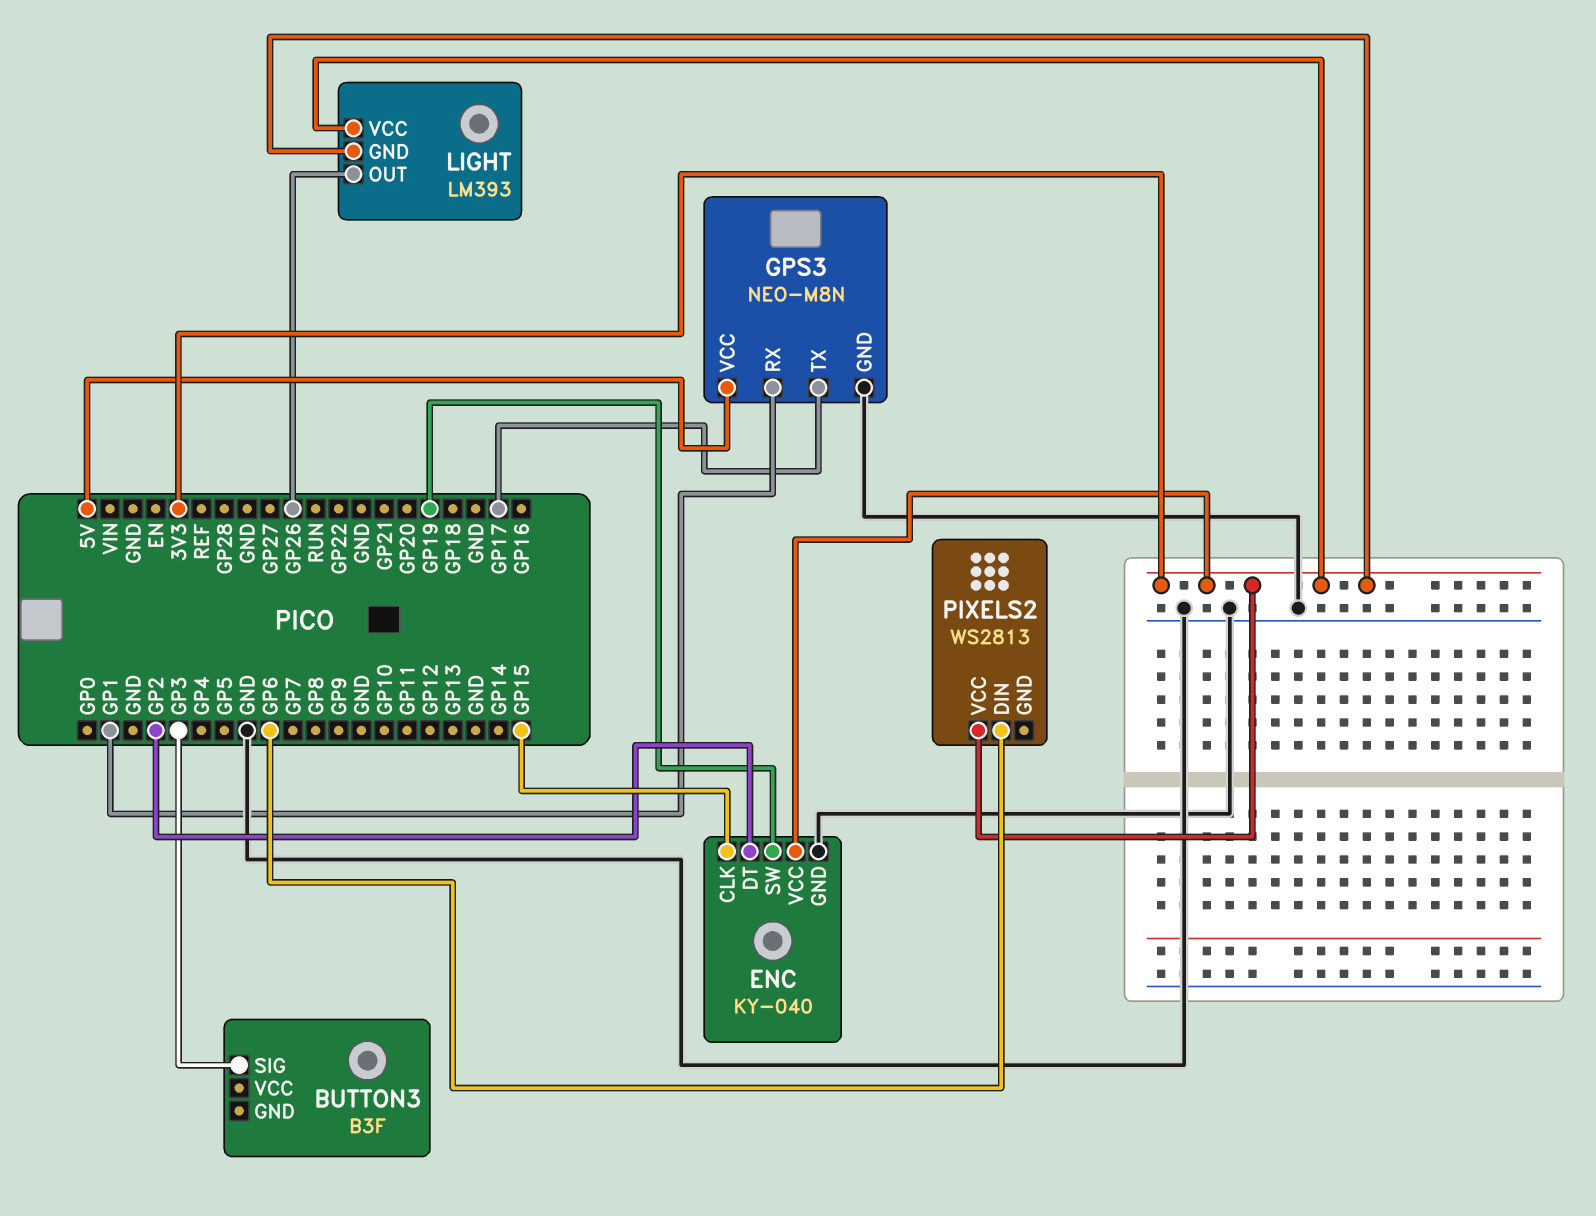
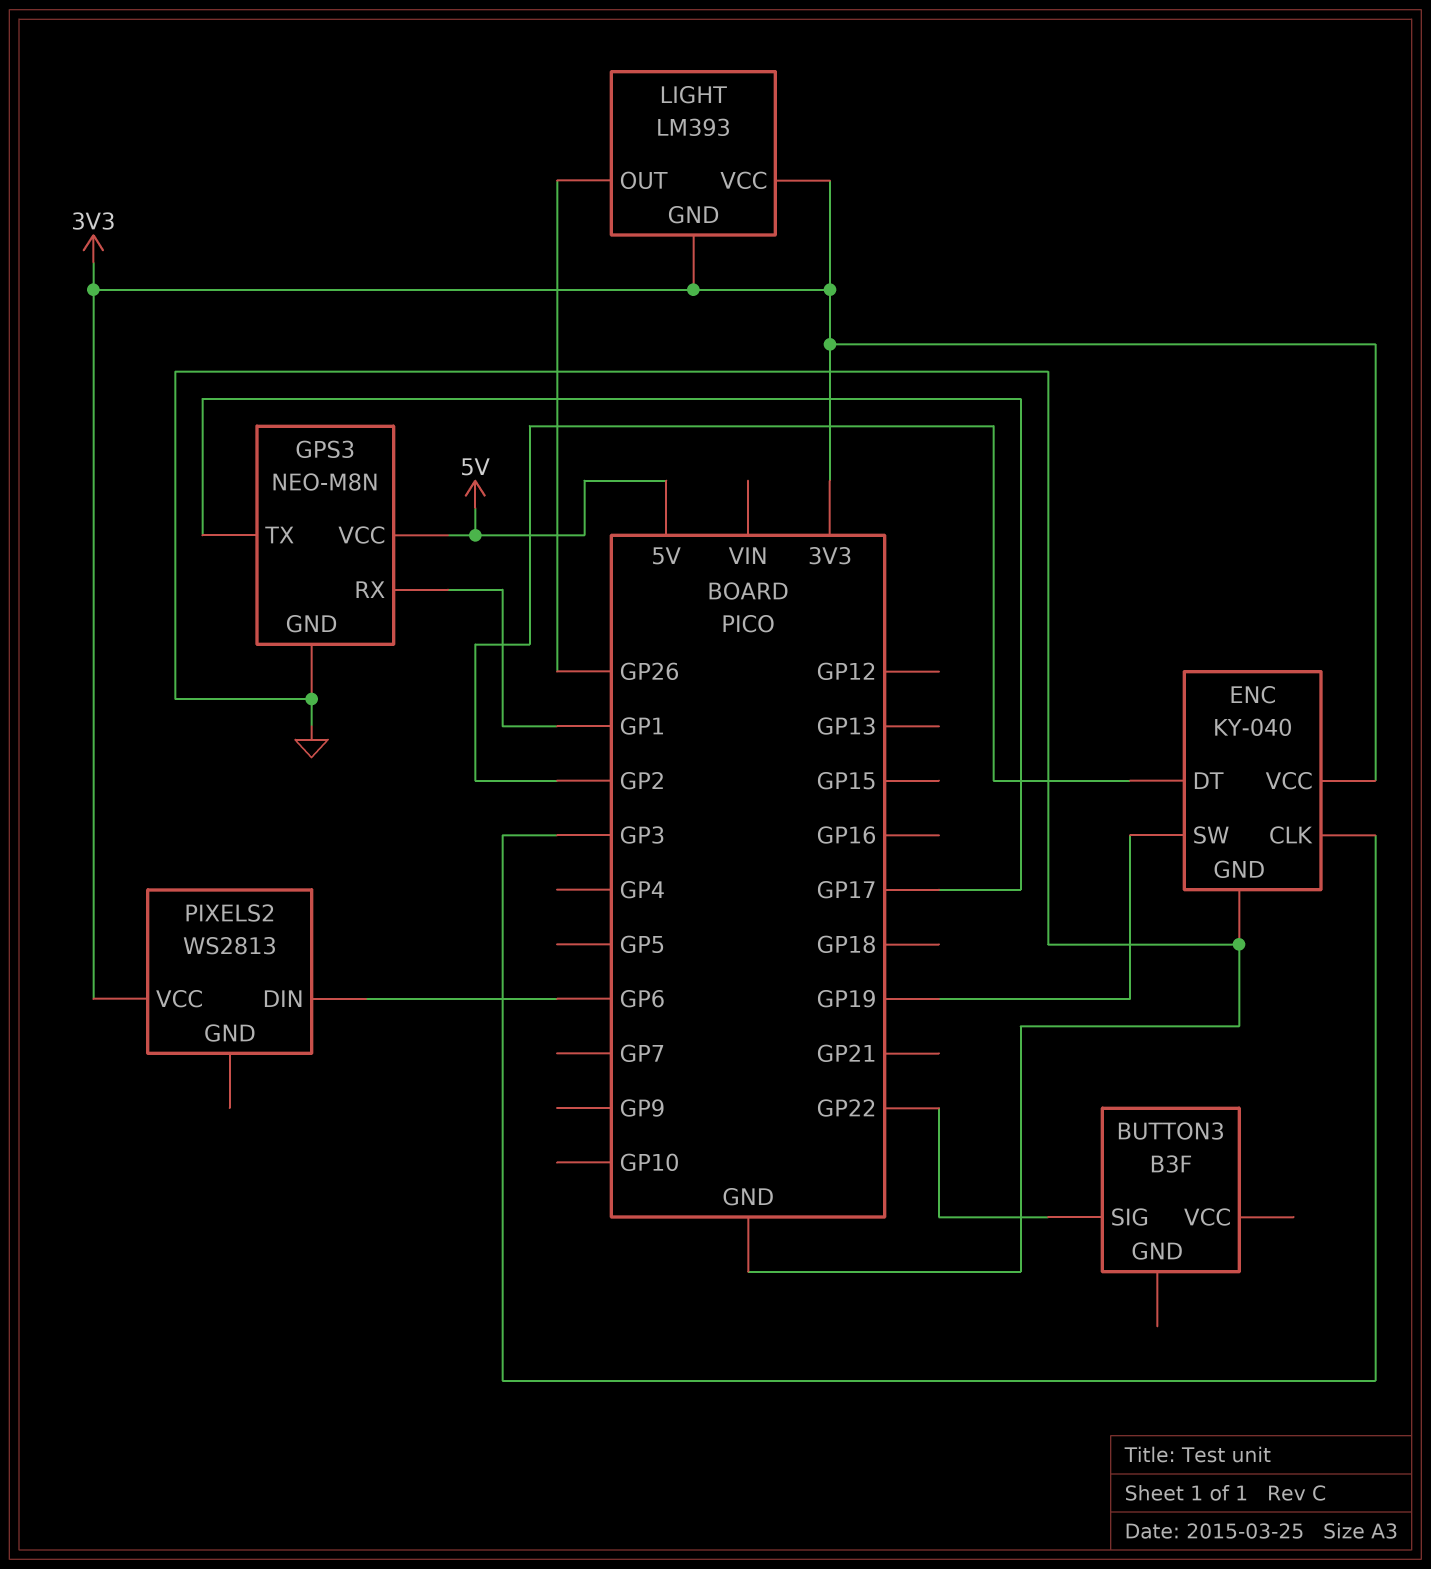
BUTTON3 pin SIG: GP3 -> GP22
ENC pin CLK: GP15 -> GP3

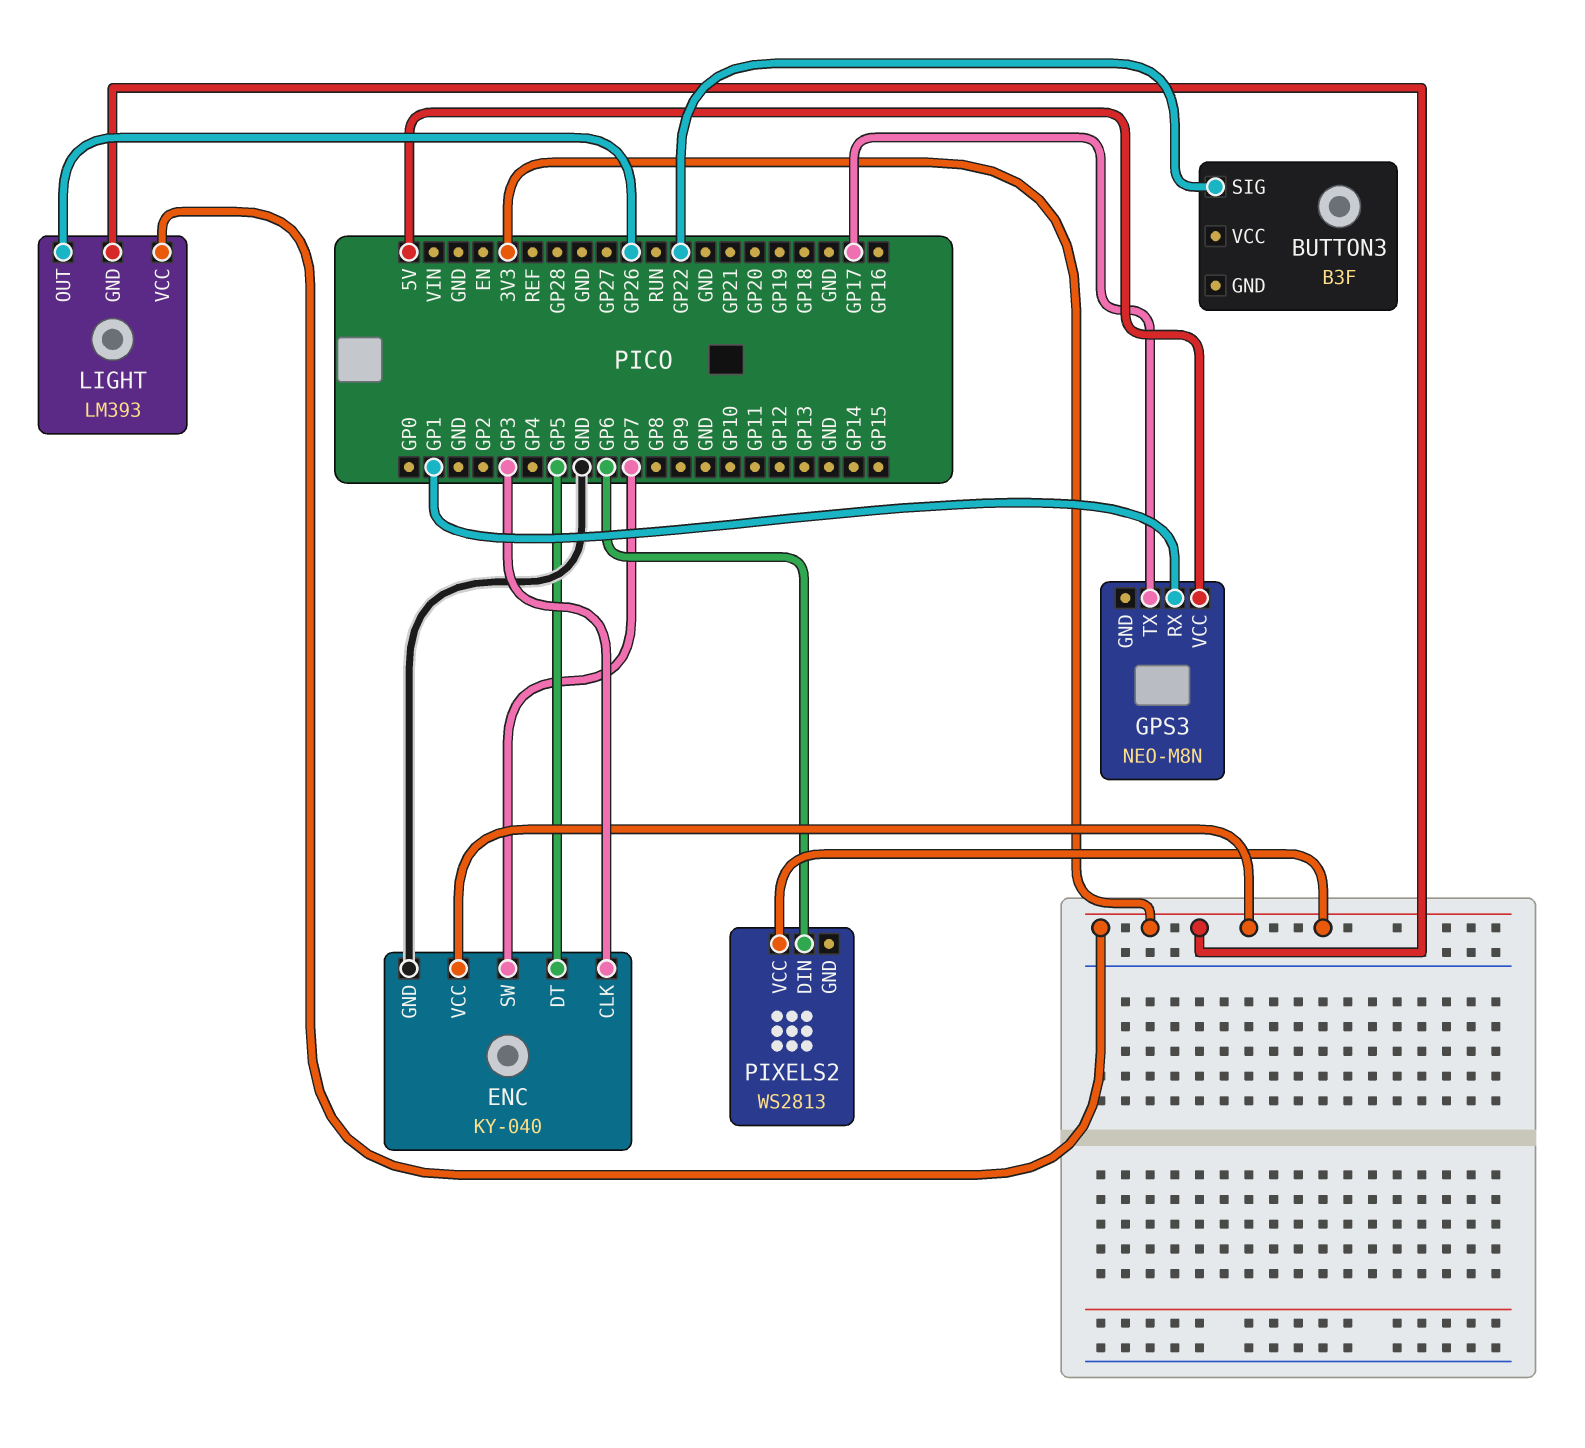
ENC pin DT: GP2 -> GP5
ENC pin SW: GP19 -> GP7
GPS3 pin GND: GND -> none

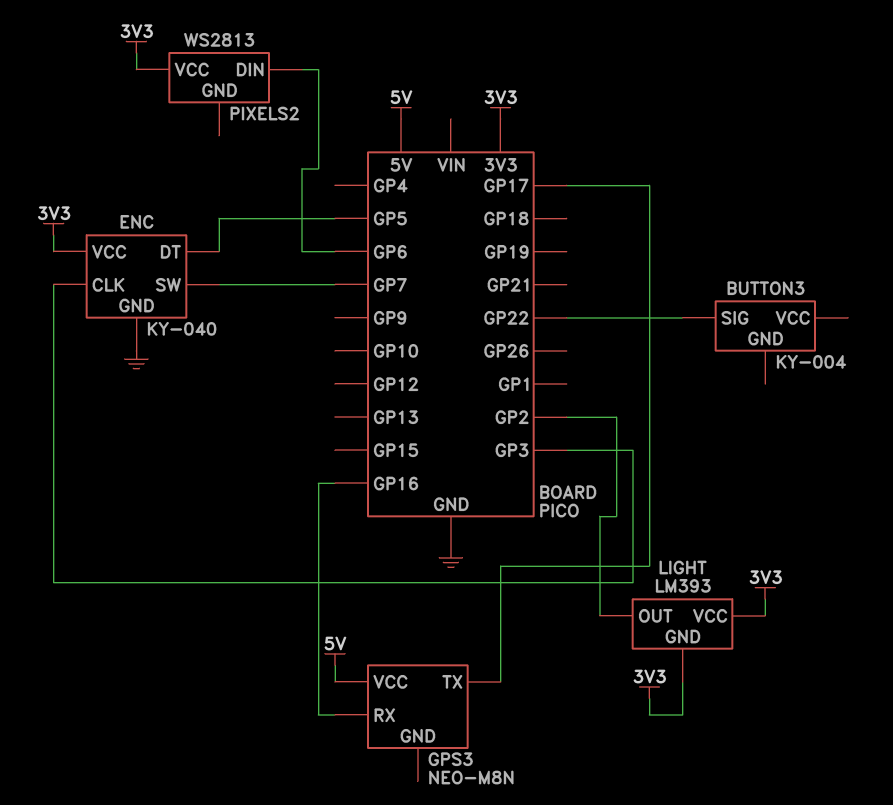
BUTTON3: B3F -> KY-004
GPS3 pin RX: GP1 -> GP16
LIGHT pin OUT: GP26 -> GP2

